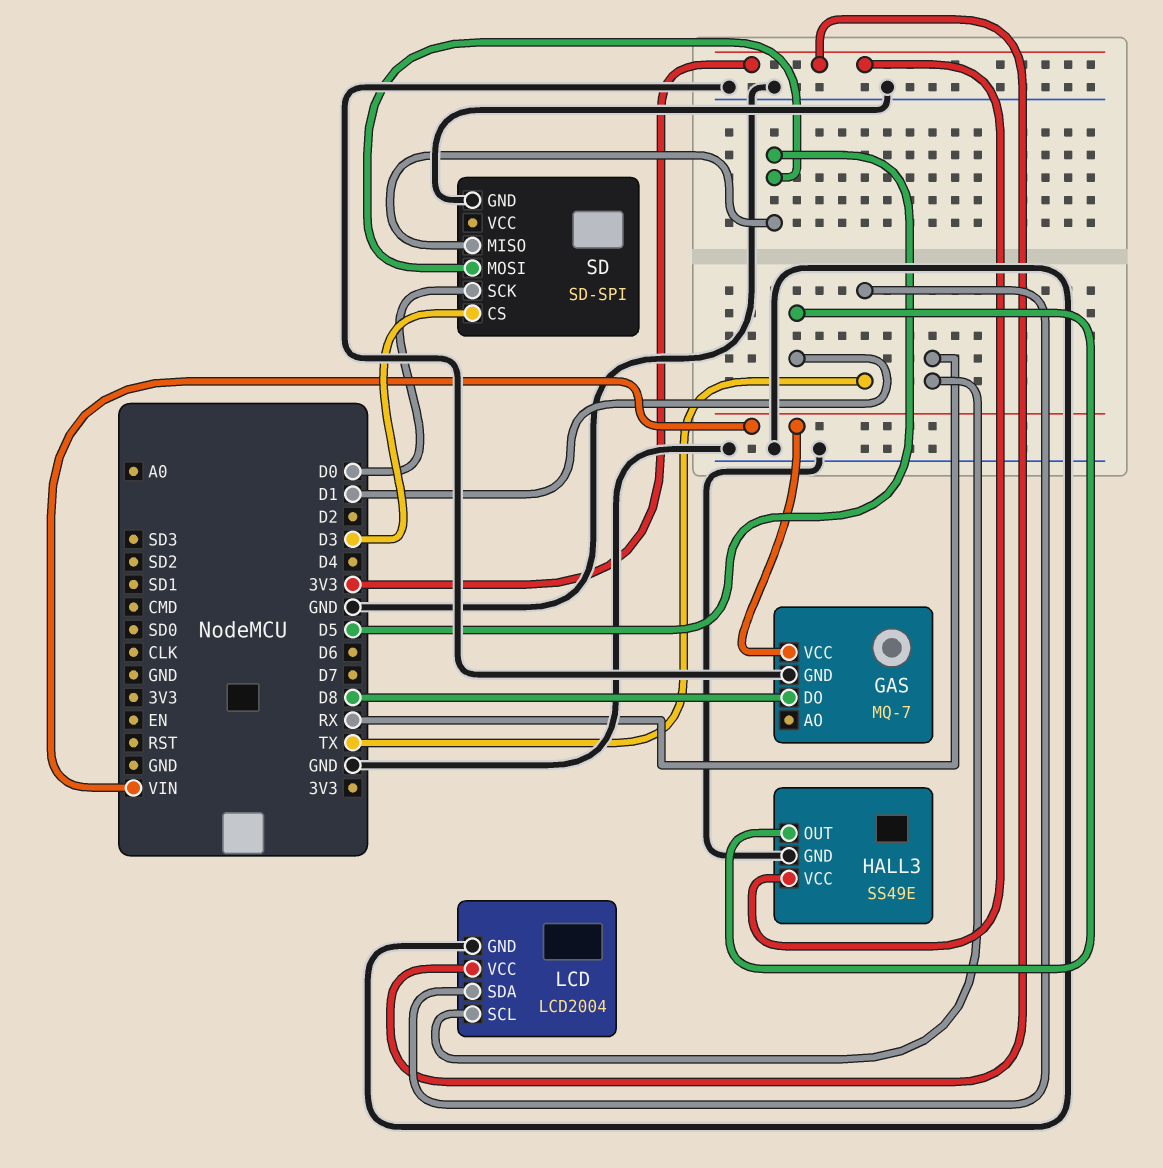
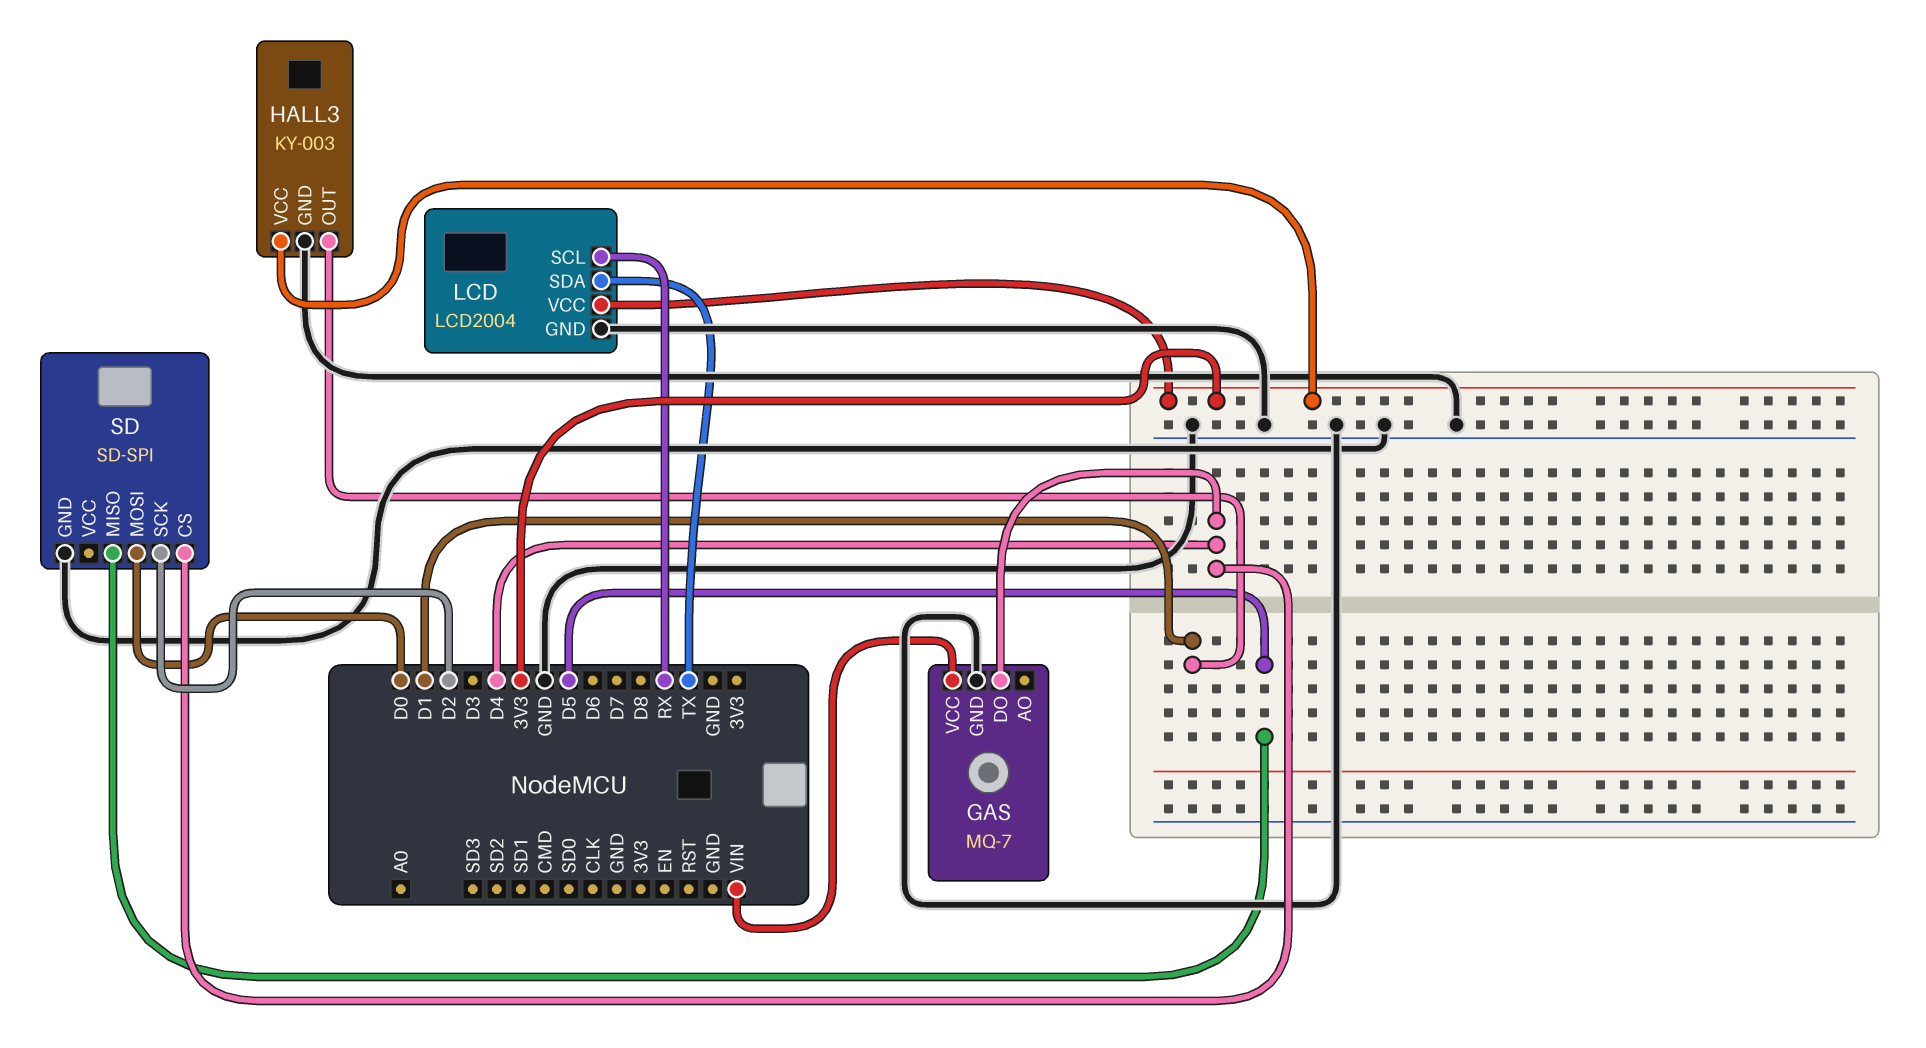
GAS pin DO: D8 -> D4
HALL3: SS49E -> KY-003
SD pin CS: D3 -> D4
SD pin MOSI: D5 -> D0
SD pin SCK: D0 -> D2

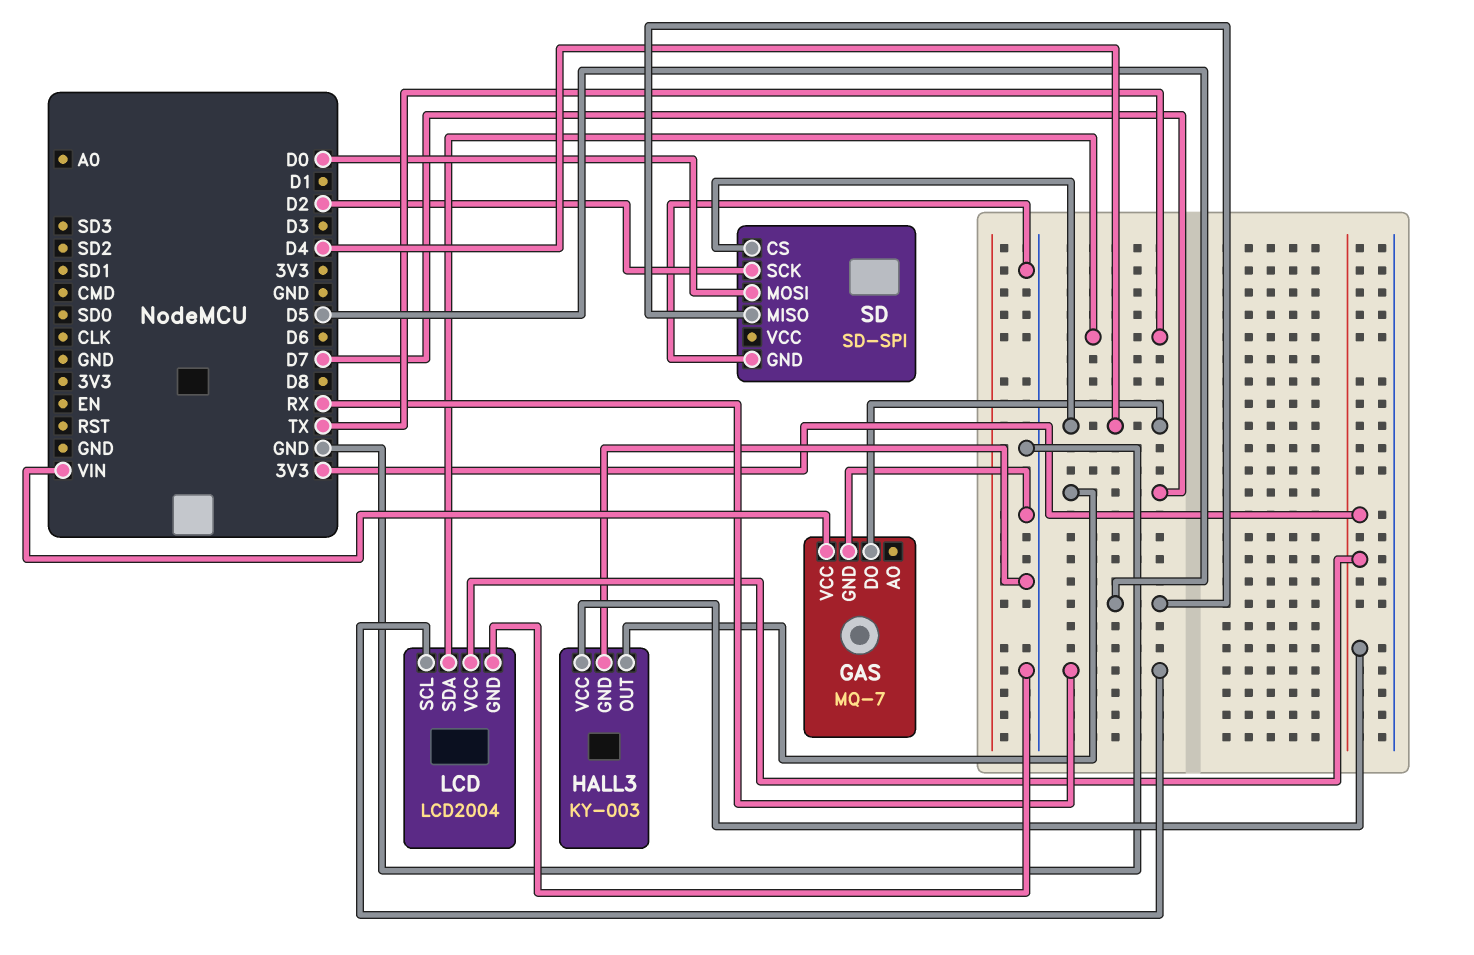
HALL3 pin OUT: D1 -> D7

